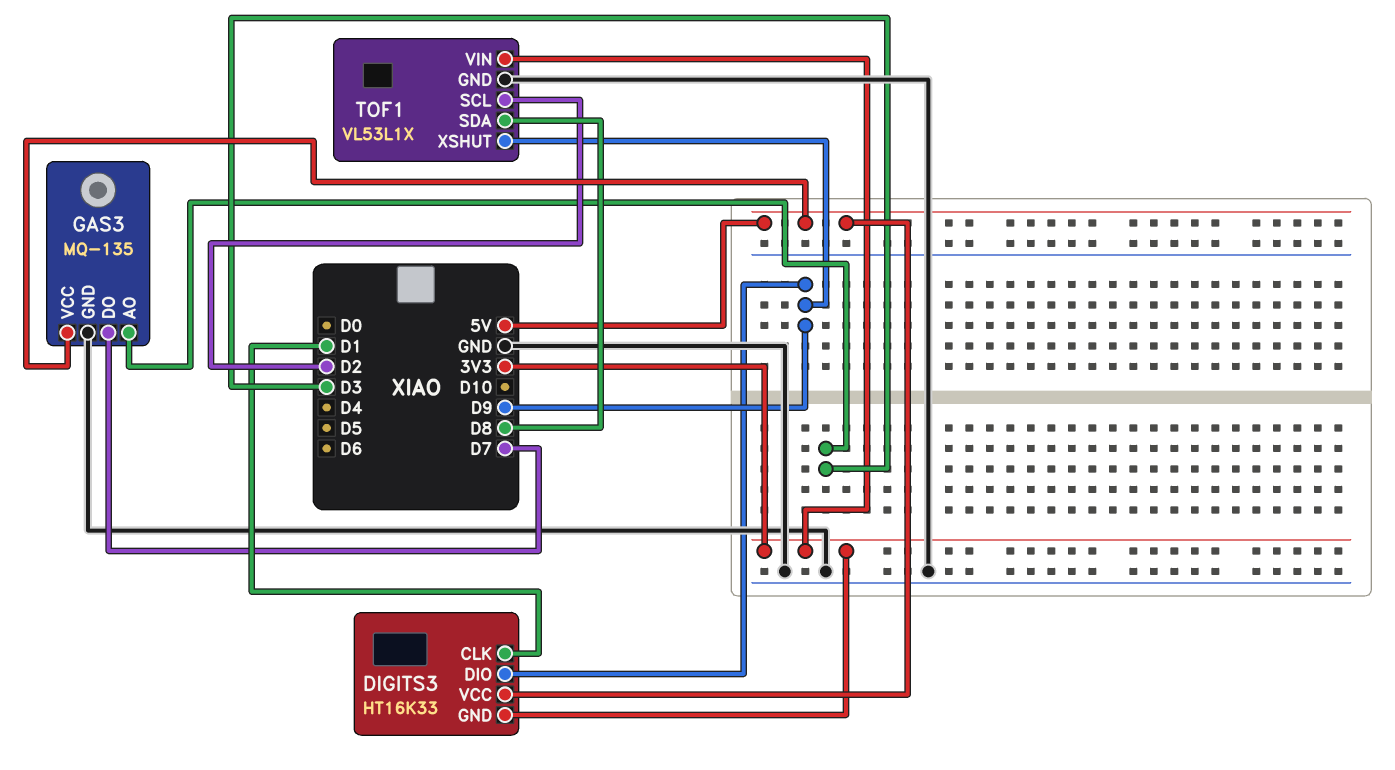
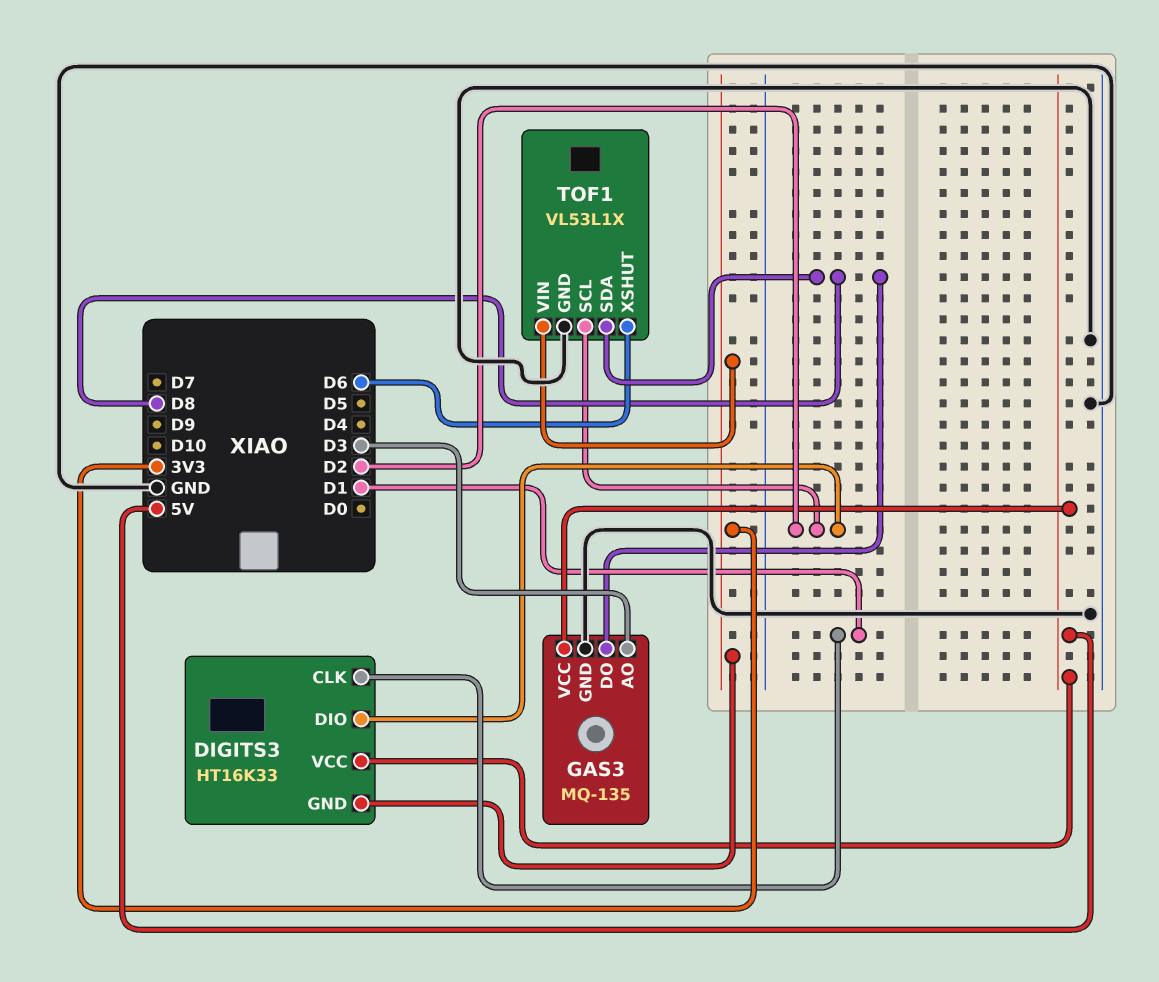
DIGITS3 pin DIO: D9 -> D2
GAS3 pin DO: D7 -> D8
TOF1 pin XSHUT: D9 -> D6

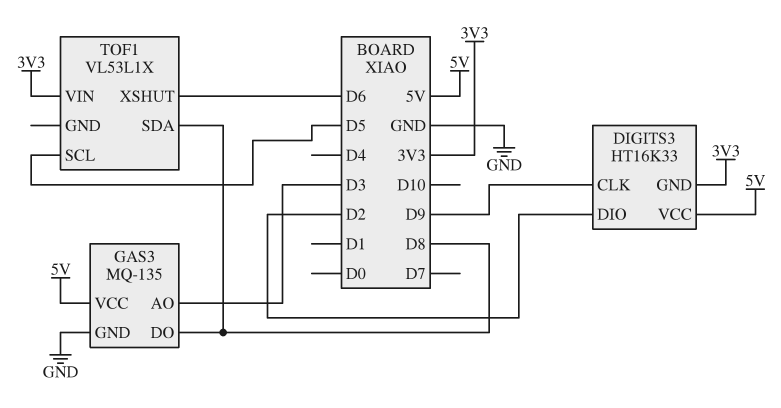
DIGITS3 pin CLK: D1 -> D9
TOF1 pin GND: GND -> none
TOF1 pin SCL: D2 -> D5

